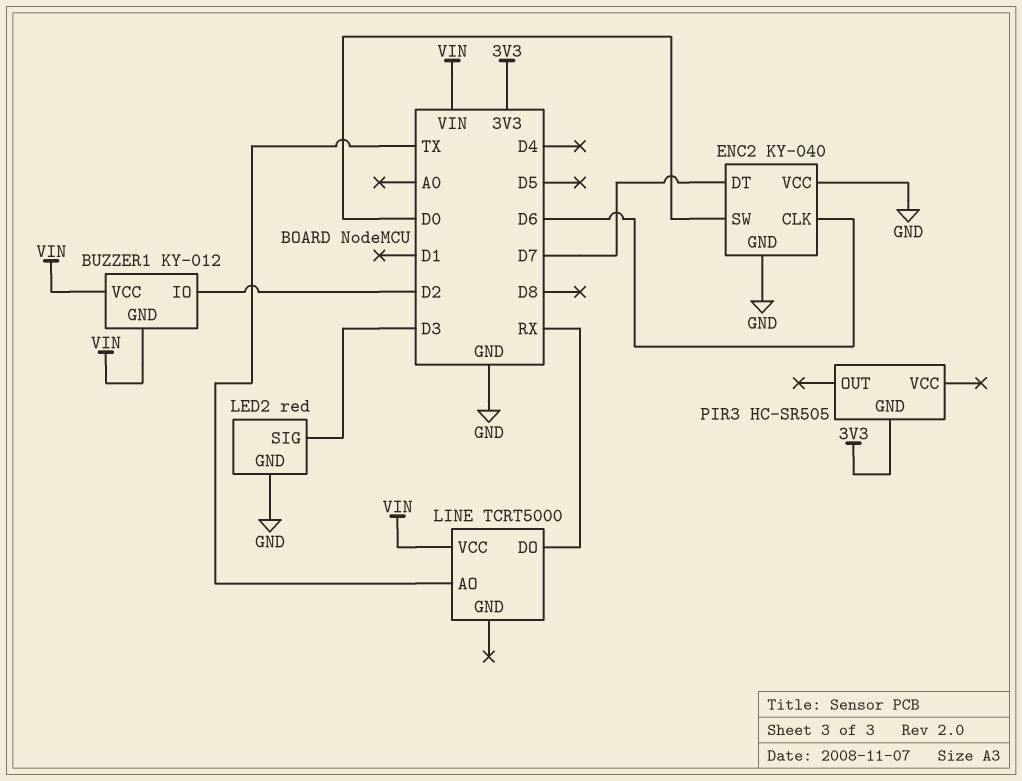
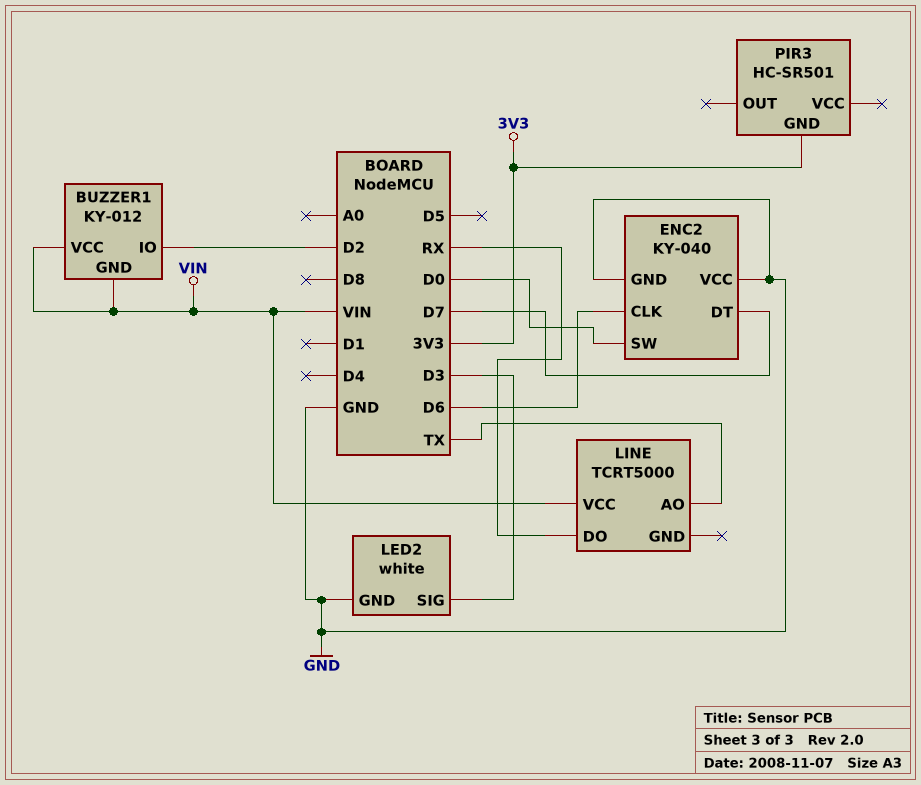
LED2: red -> white
PIR3: HC-SR505 -> HC-SR501

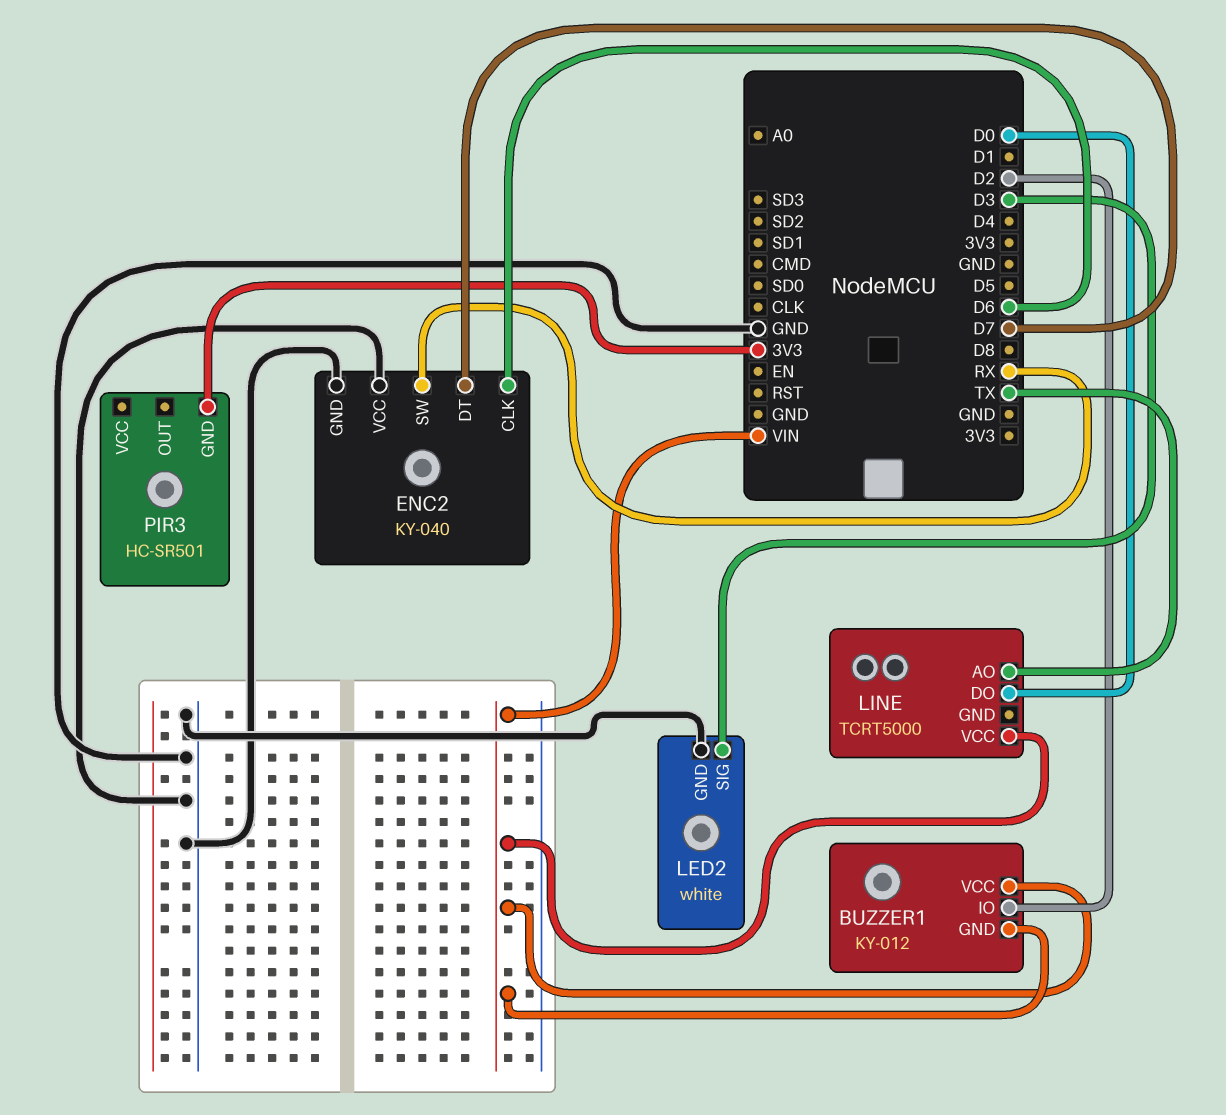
ENC2 pin SW: D0 -> RX
LINE pin DO: RX -> D0

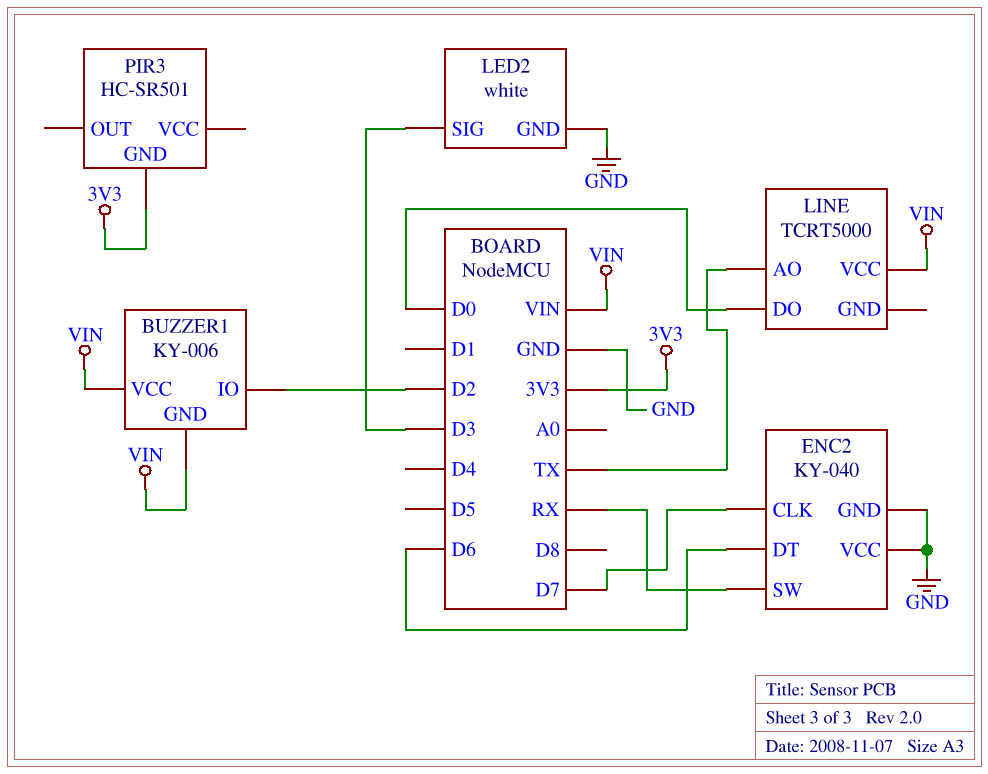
BUZZER1: KY-012 -> KY-006
ENC2 pin CLK: D6 -> D7
ENC2 pin DT: D7 -> D6

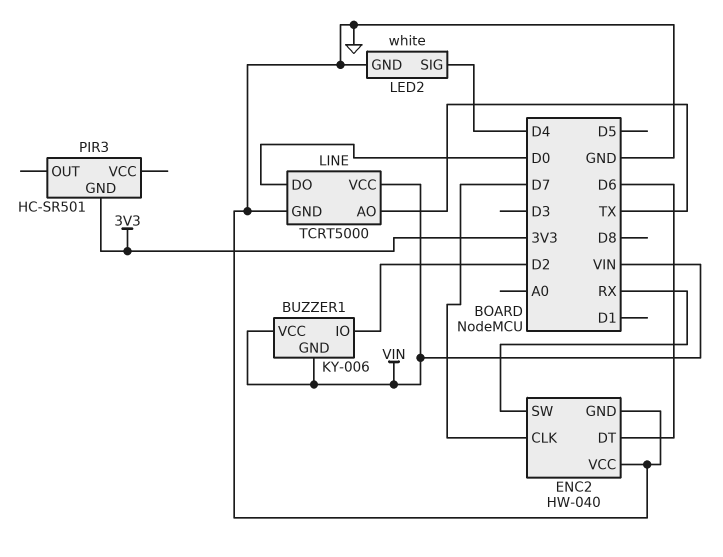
ENC2: KY-040 -> HW-040
LED2 pin SIG: D3 -> D4
LINE pin GND: none -> GND

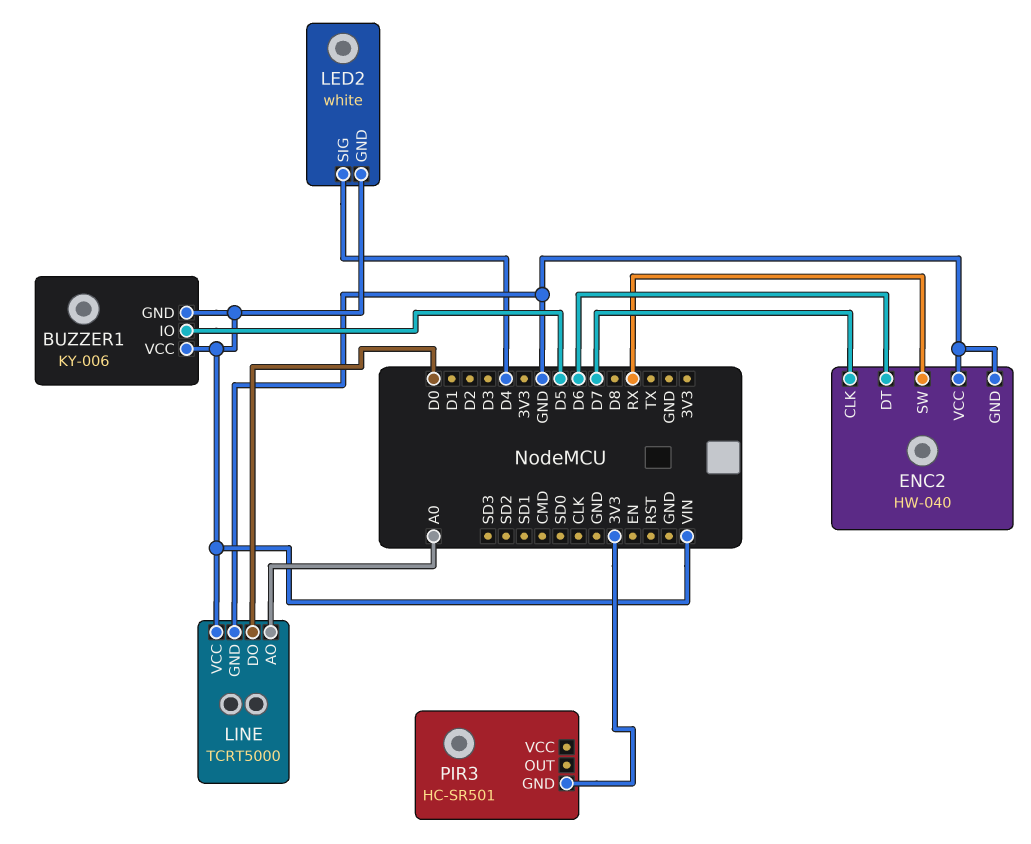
BUZZER1 pin IO: D2 -> D5
LED2 pin GND: GND -> VIN
LINE pin AO: TX -> A0

